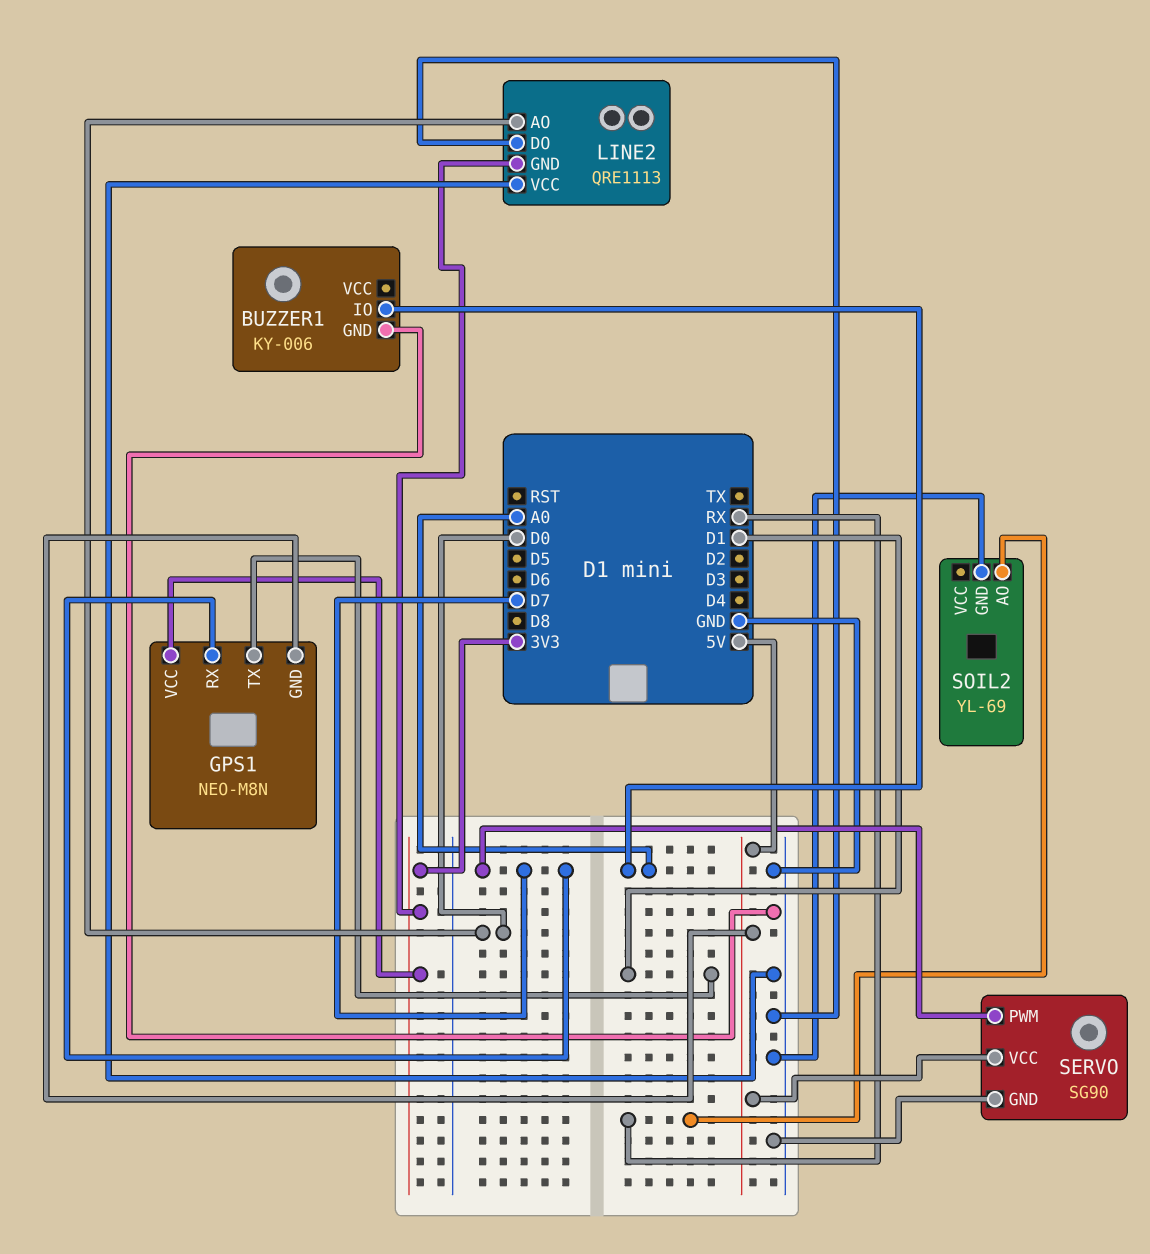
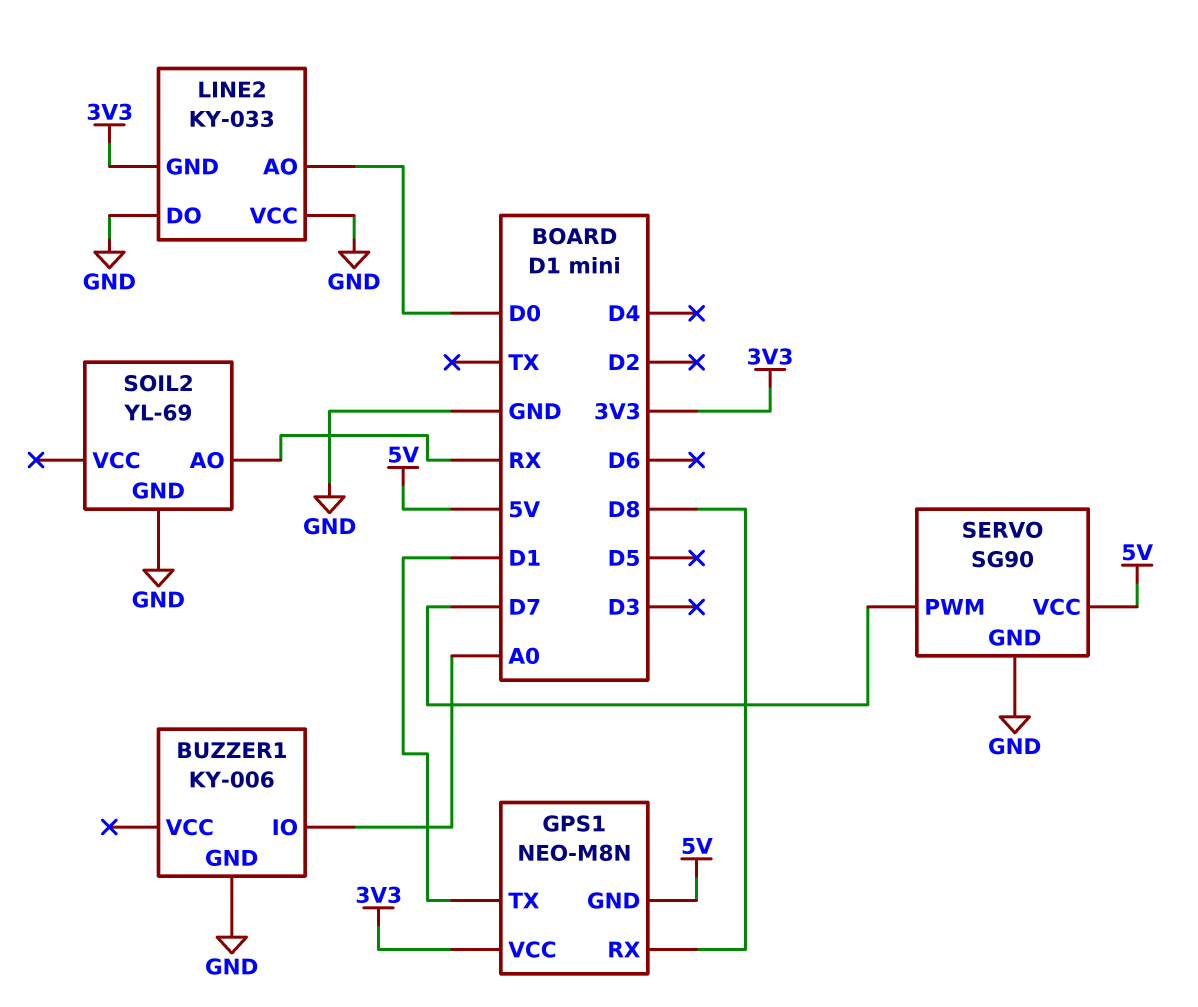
GPS1 pin RX: D7 -> D8
LINE2: QRE1113 -> KY-033

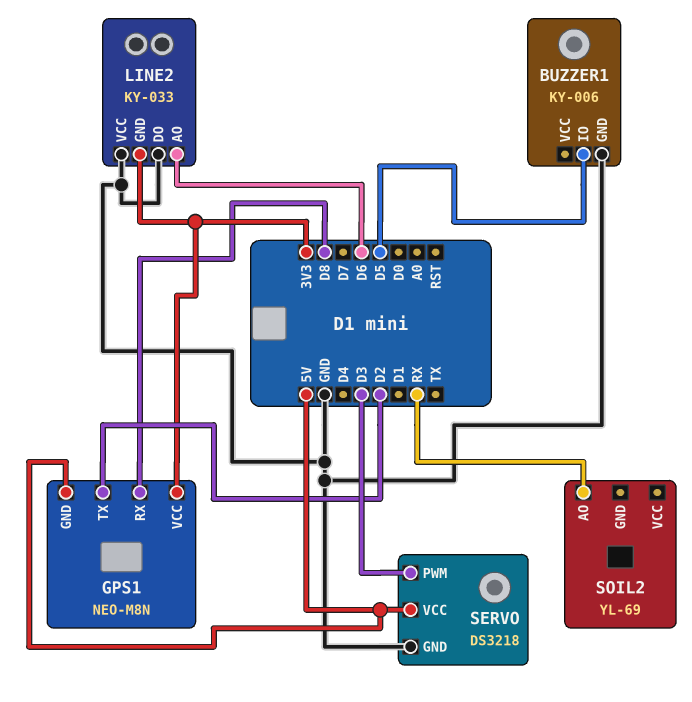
BUZZER1 pin IO: A0 -> D5
GPS1 pin TX: D1 -> D2
LINE2 pin AO: D0 -> D6
SERVO: SG90 -> DS3218
SERVO pin PWM: D7 -> D3
SOIL2 pin GND: GND -> none

